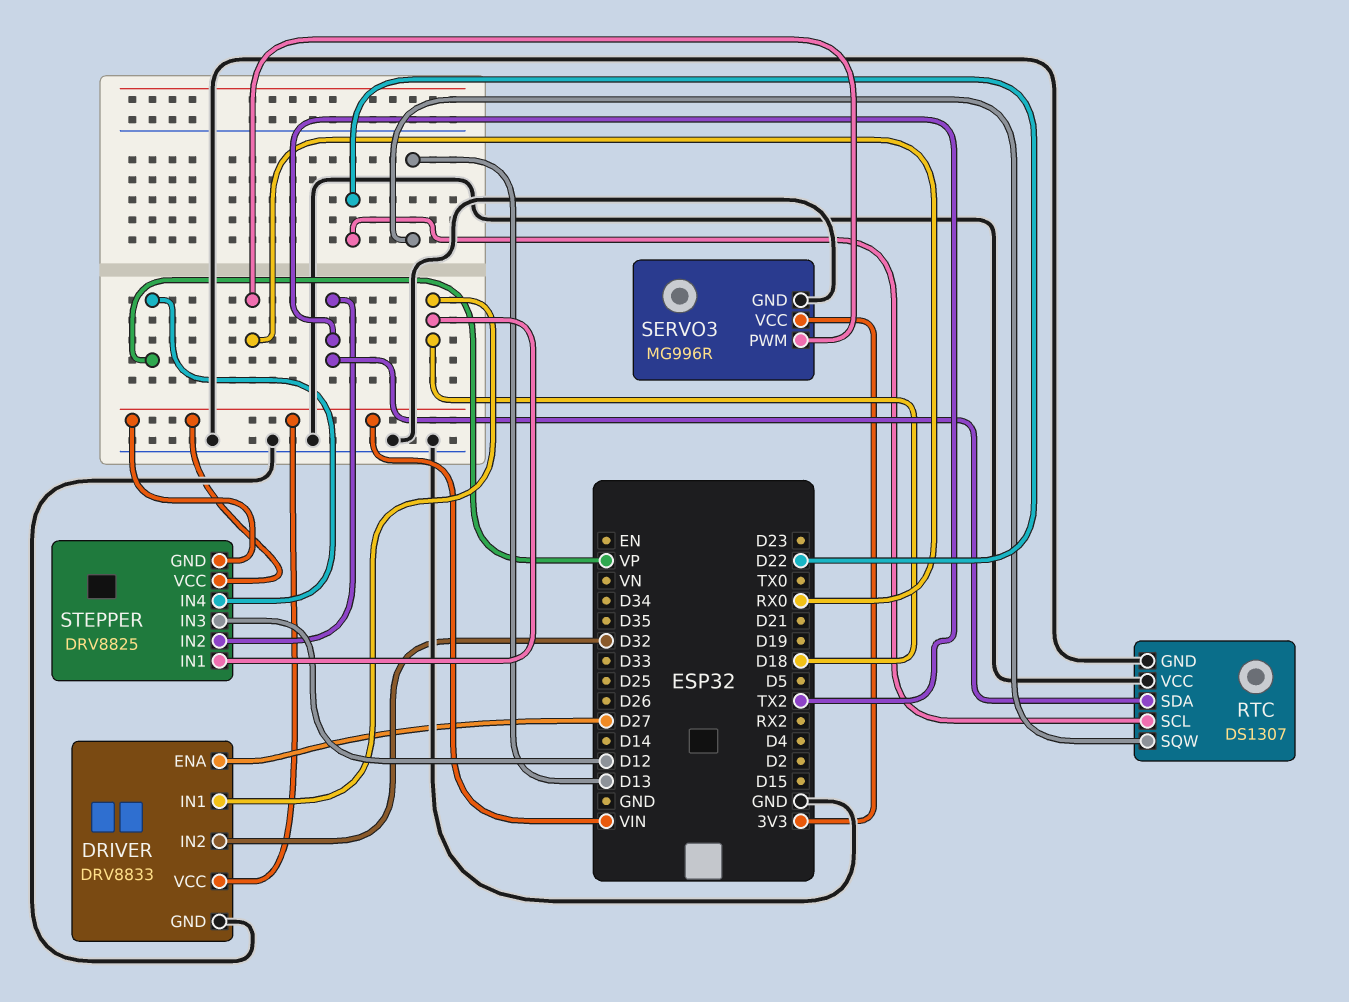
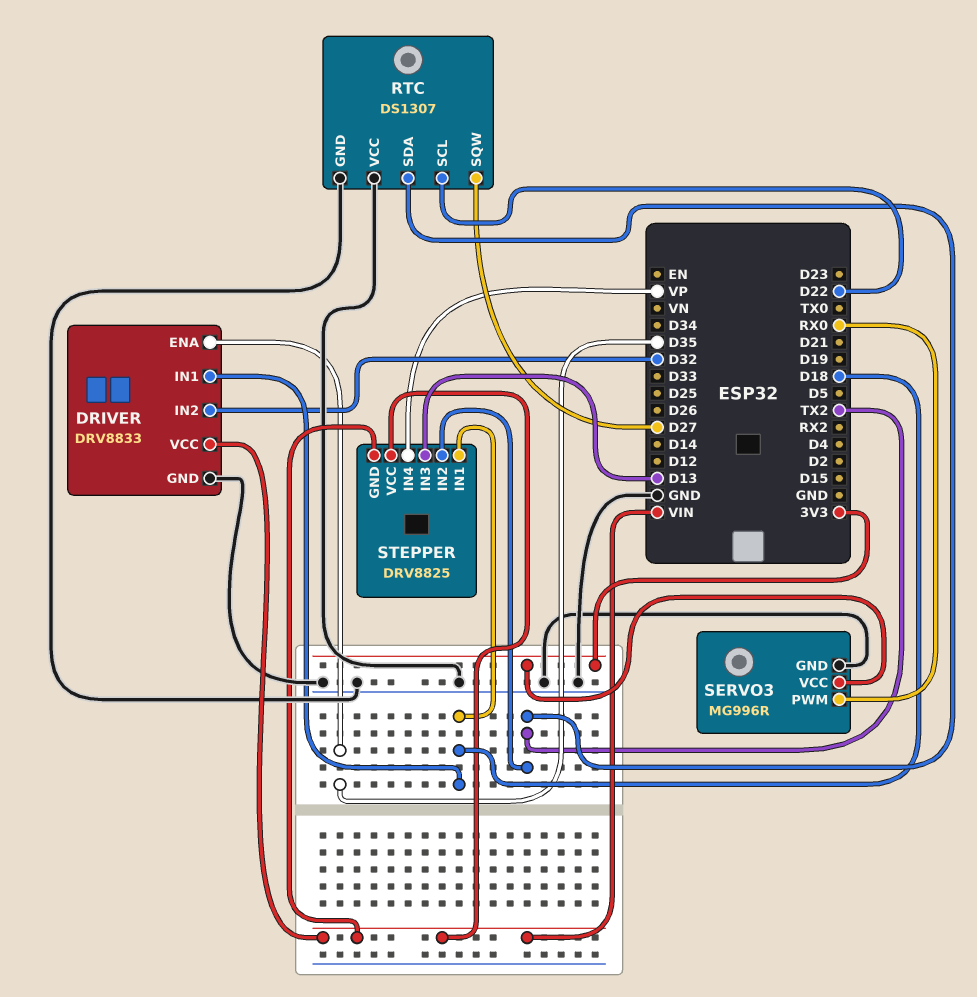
DRIVER pin ENA: D27 -> D35
RTC pin SQW: D13 -> D27
STEPPER pin IN3: D12 -> D13

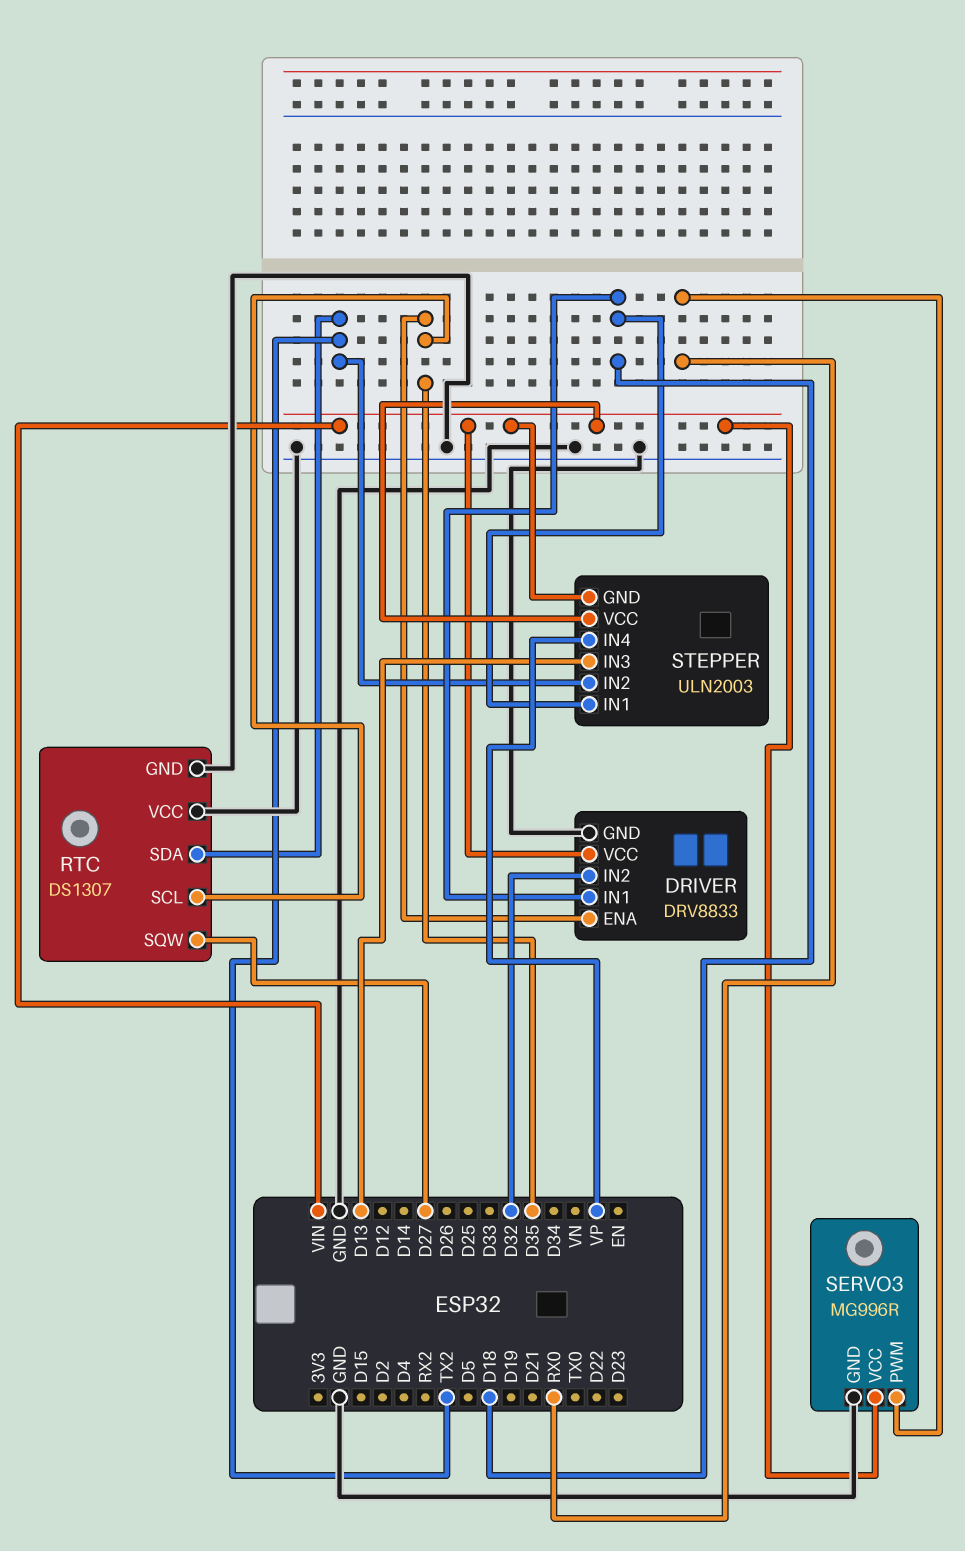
RTC pin SCL: D22 -> D35
SERVO3 pin VCC: 3V3 -> VIN
STEPPER: DRV8825 -> ULN2003

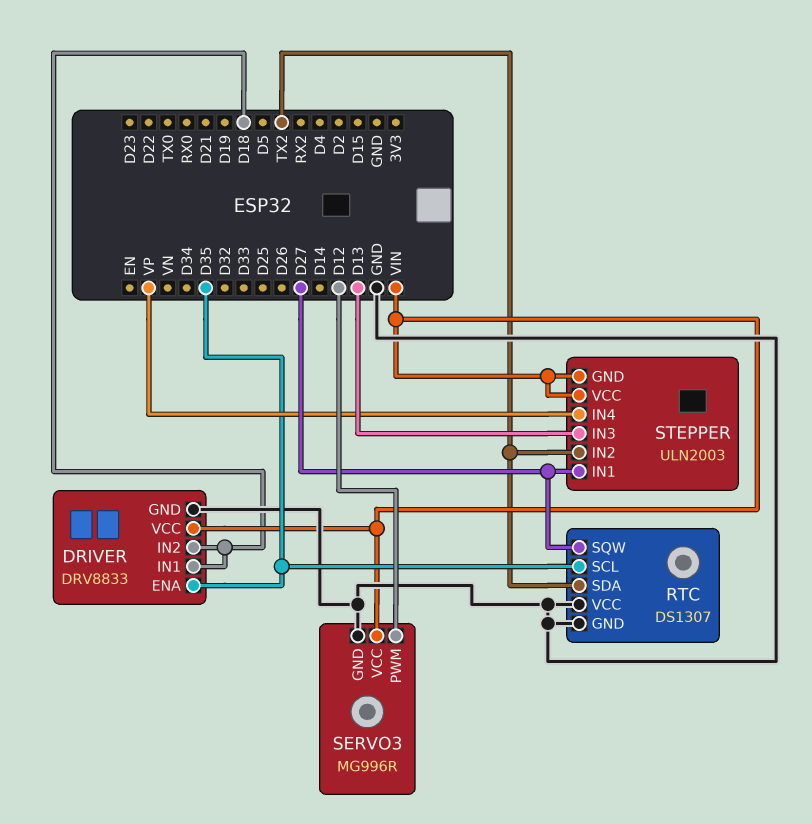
DRIVER pin IN2: D32 -> D18
SERVO3 pin PWM: RX0 -> D12
STEPPER pin IN1: D18 -> D27

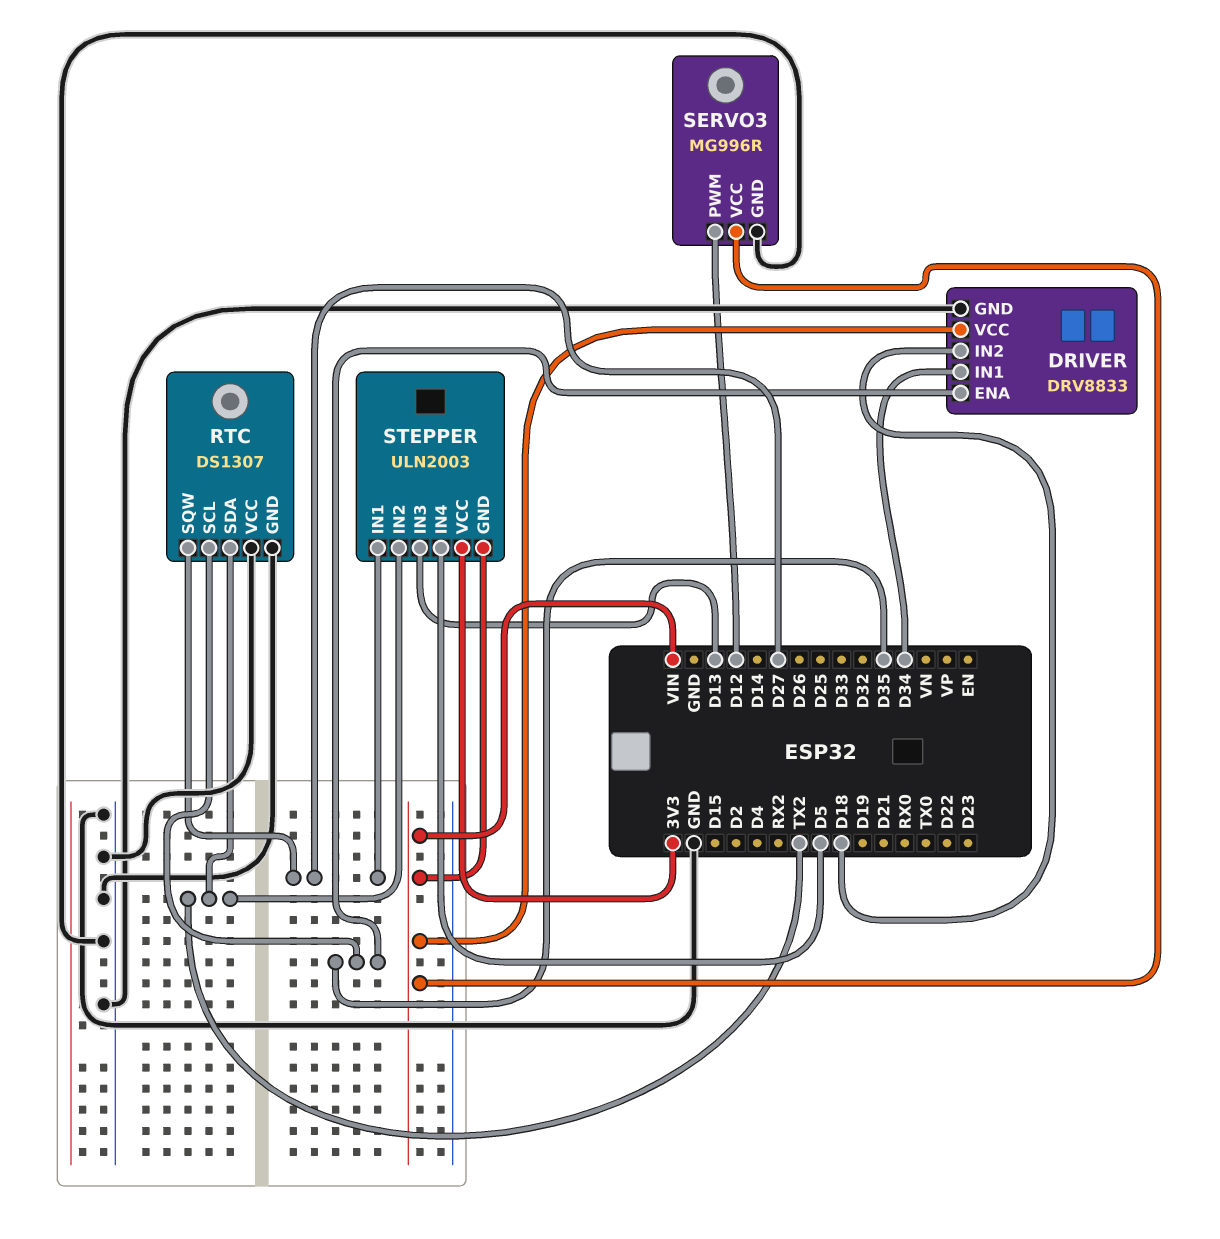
DRIVER pin IN1: D18 -> D34
STEPPER pin IN4: VP -> D5
STEPPER pin VCC: VIN -> 3V3

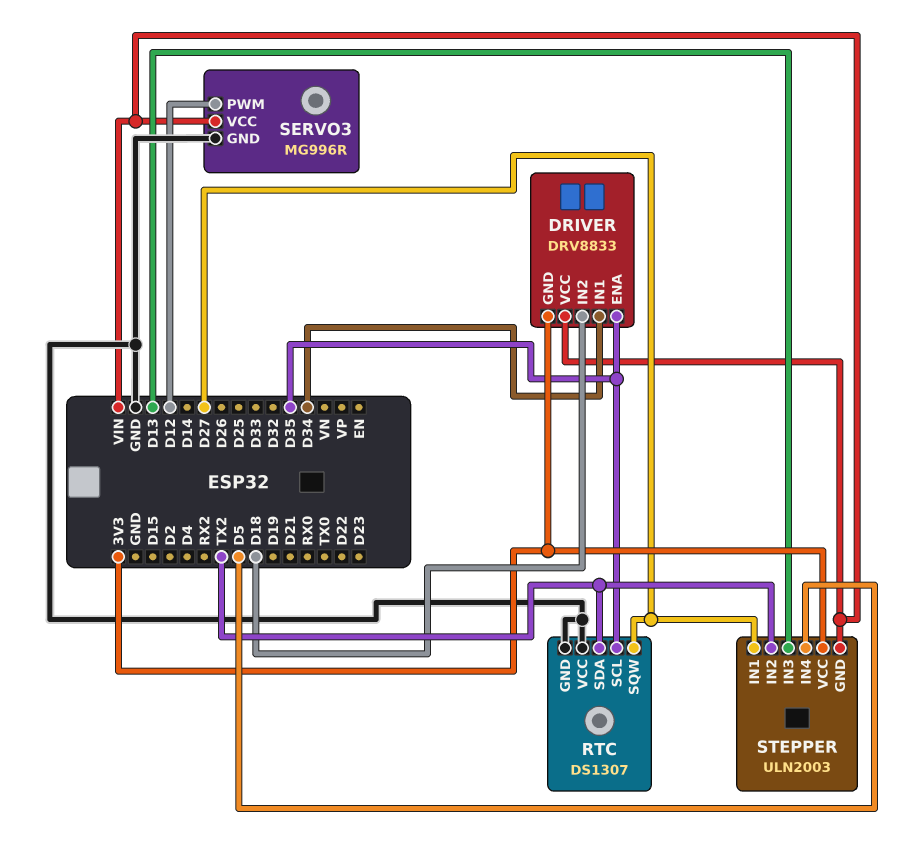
DRIVER pin GND: GND -> 3V3

